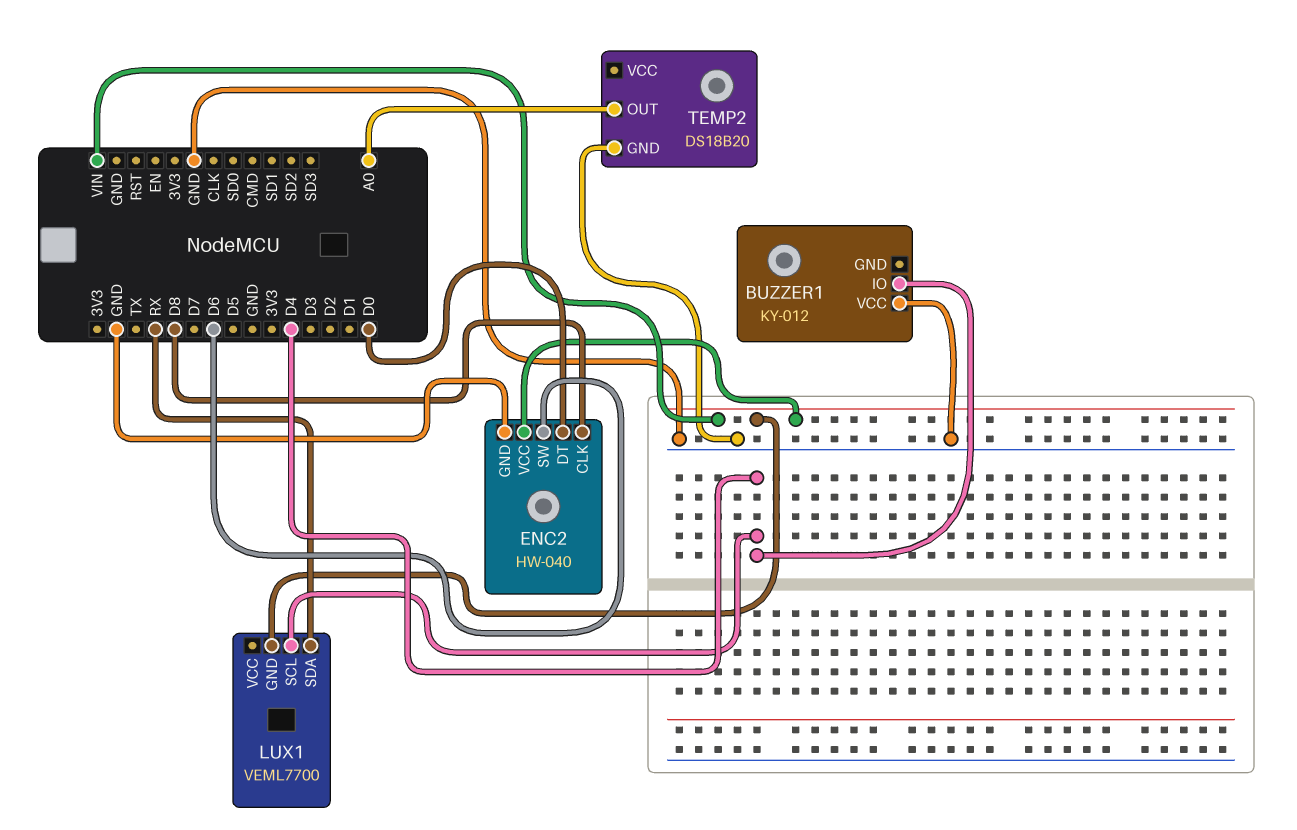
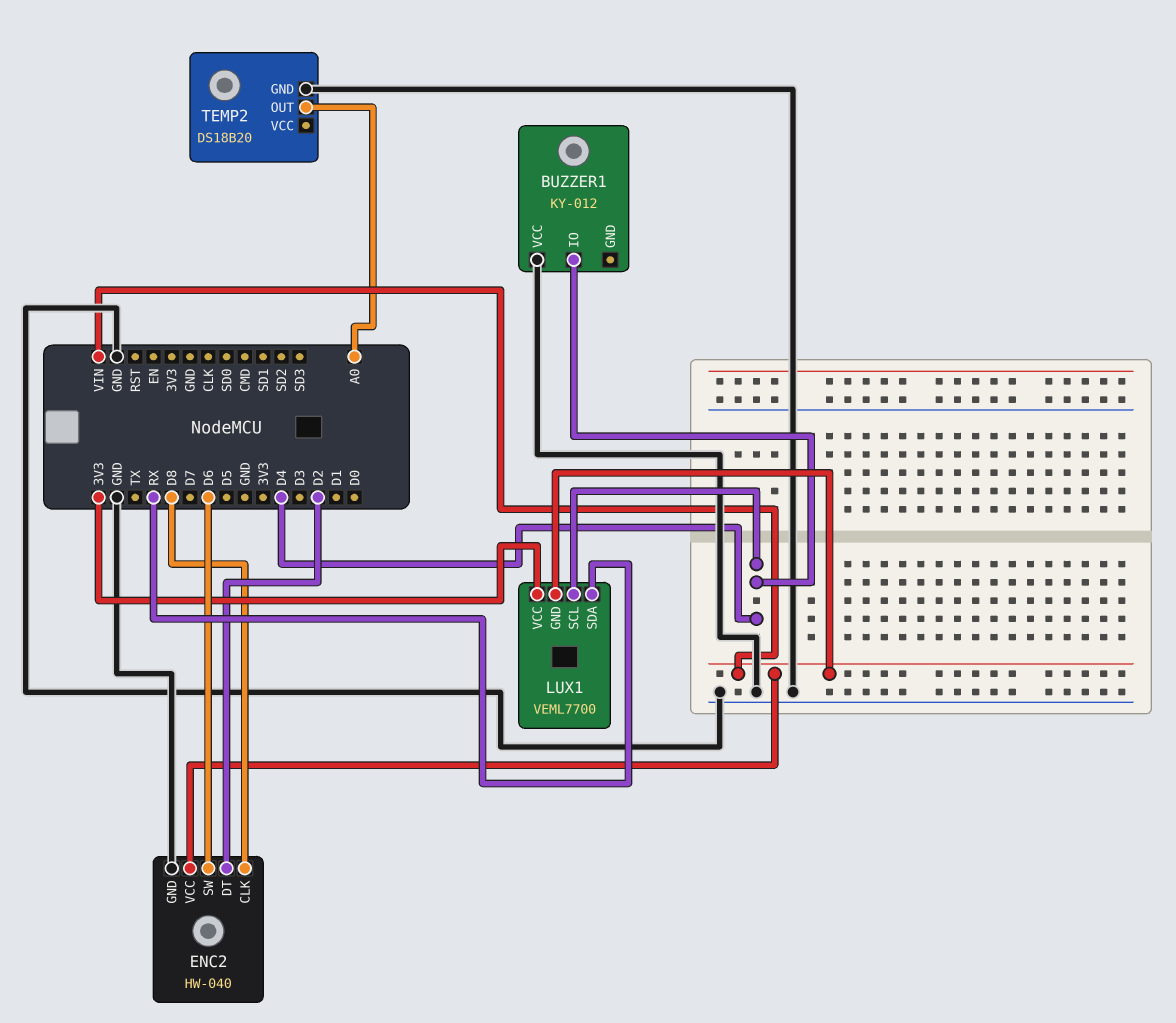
ENC2 pin DT: D0 -> D2
LUX1 pin VCC: none -> 3V3

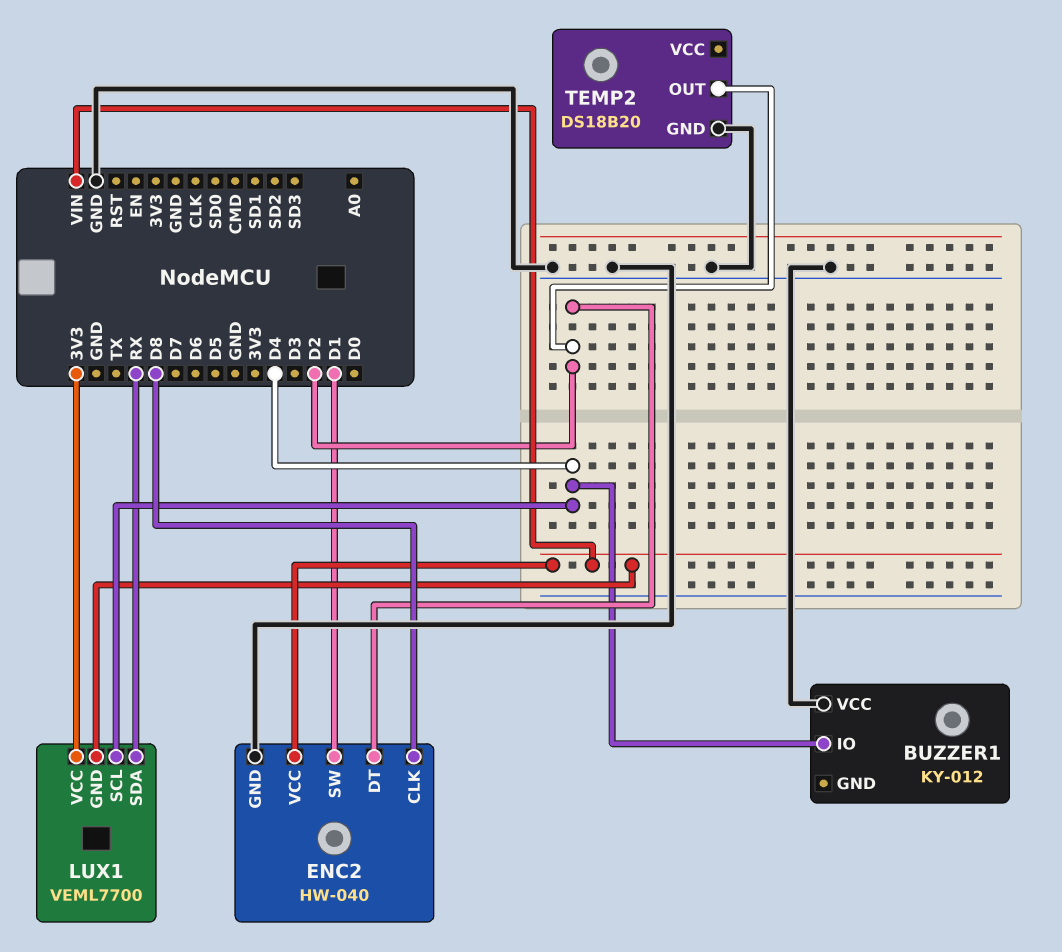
ENC2 pin SW: D6 -> D1
TEMP2 pin OUT: A0 -> D2

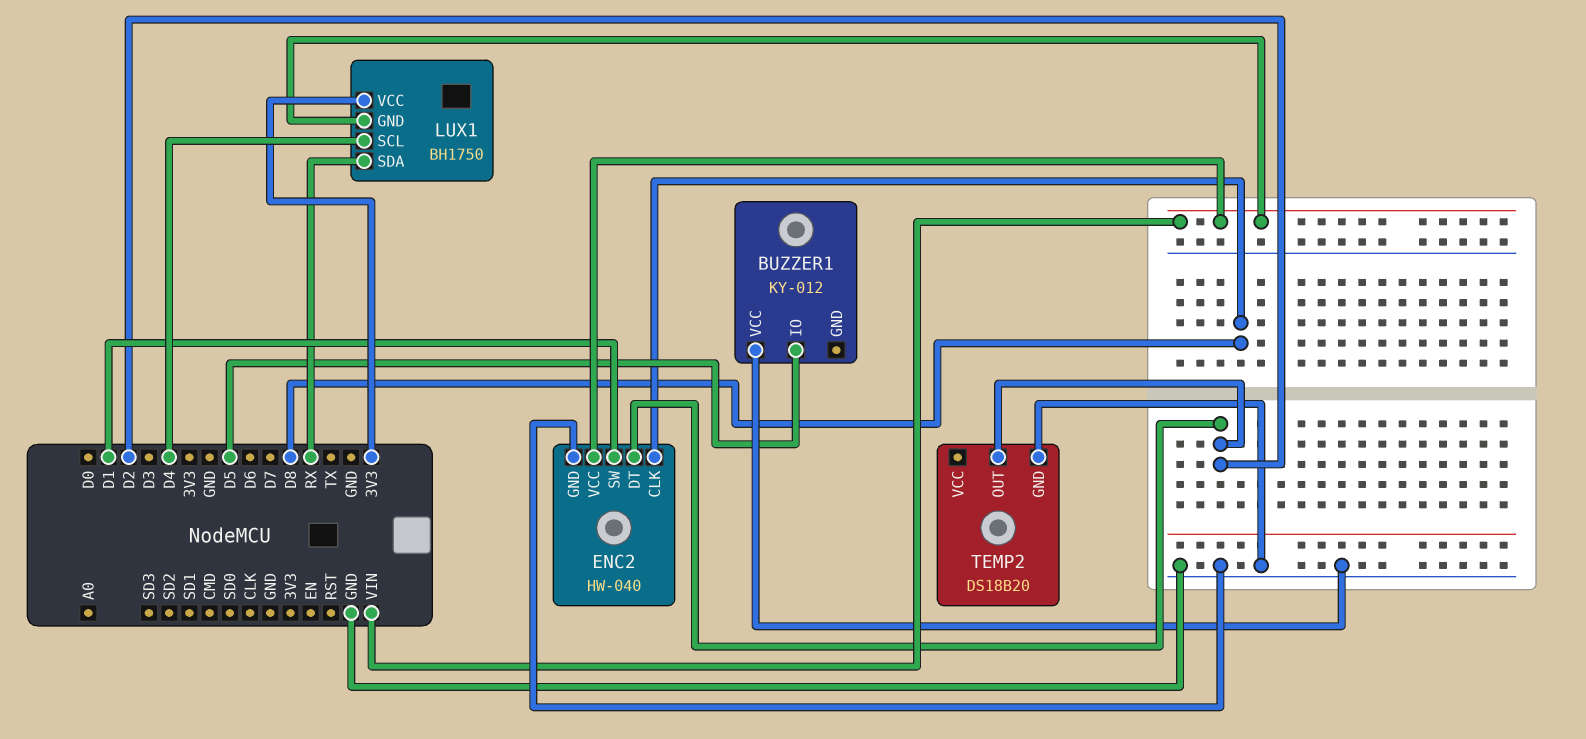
BUZZER1 pin IO: D4 -> D5
LUX1: VEML7700 -> BH1750

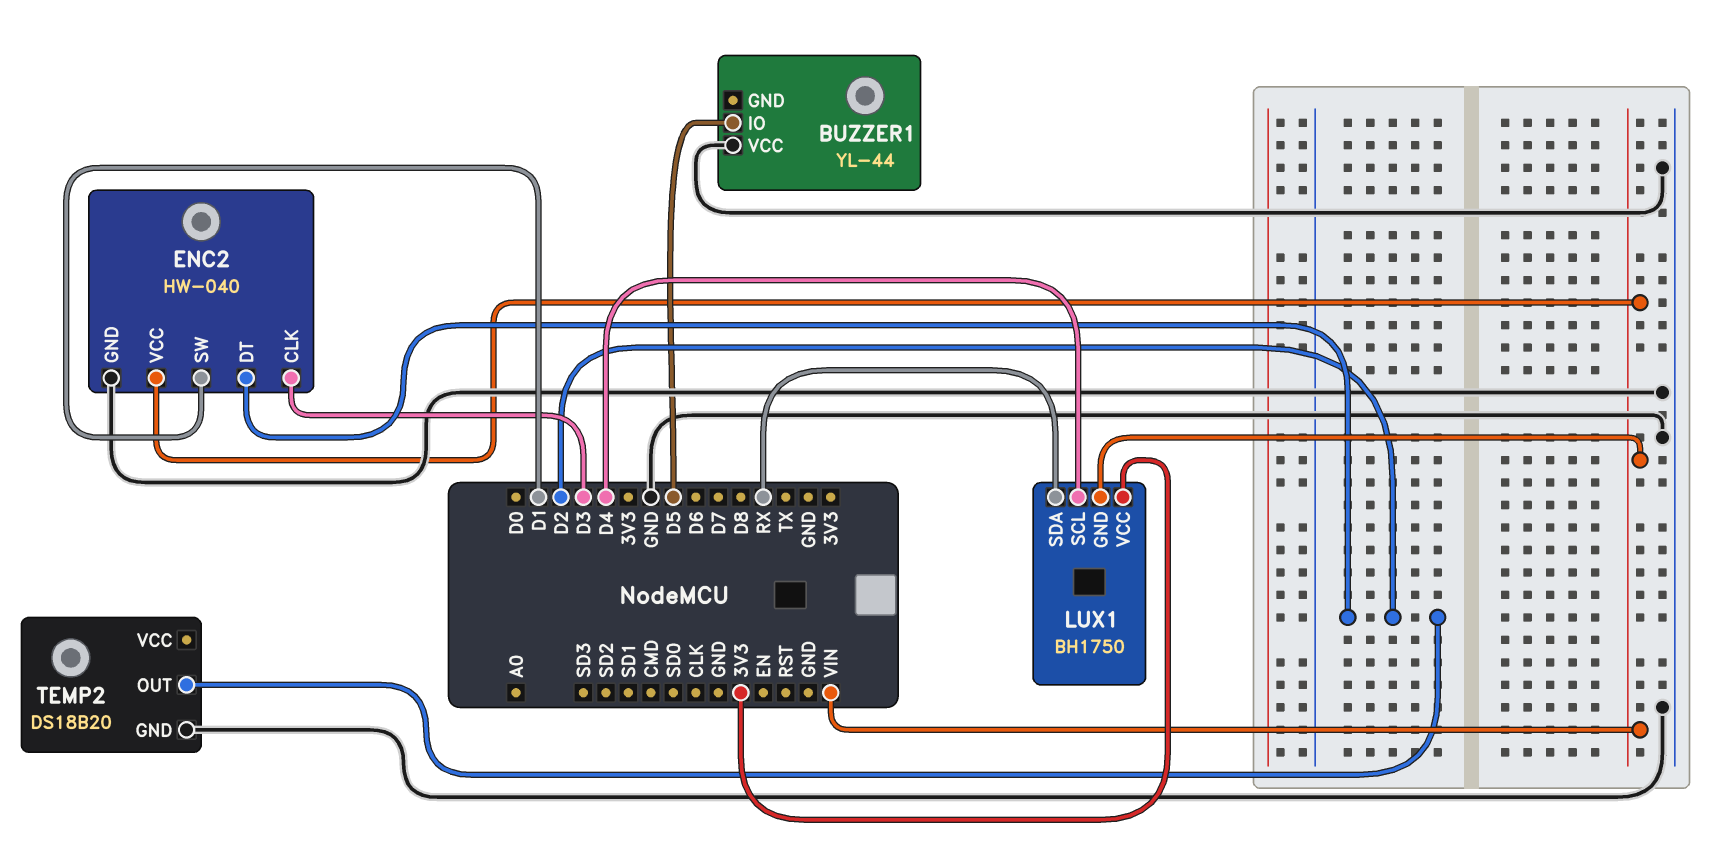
BUZZER1: KY-012 -> YL-44
ENC2 pin CLK: D8 -> D3

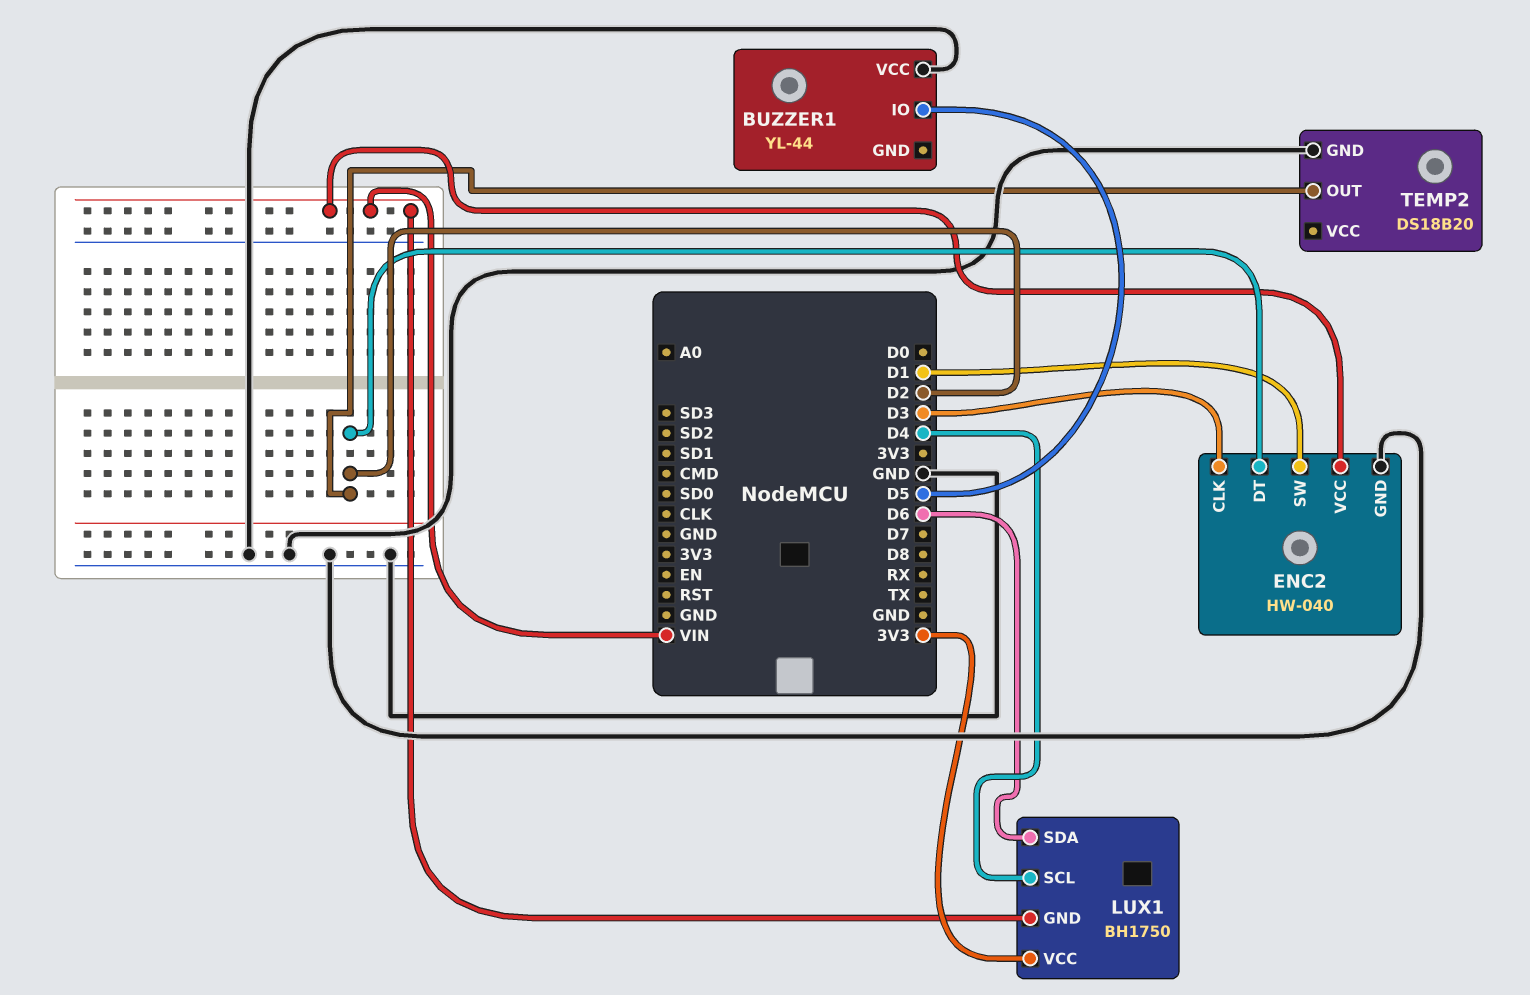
LUX1 pin SDA: RX -> D6

